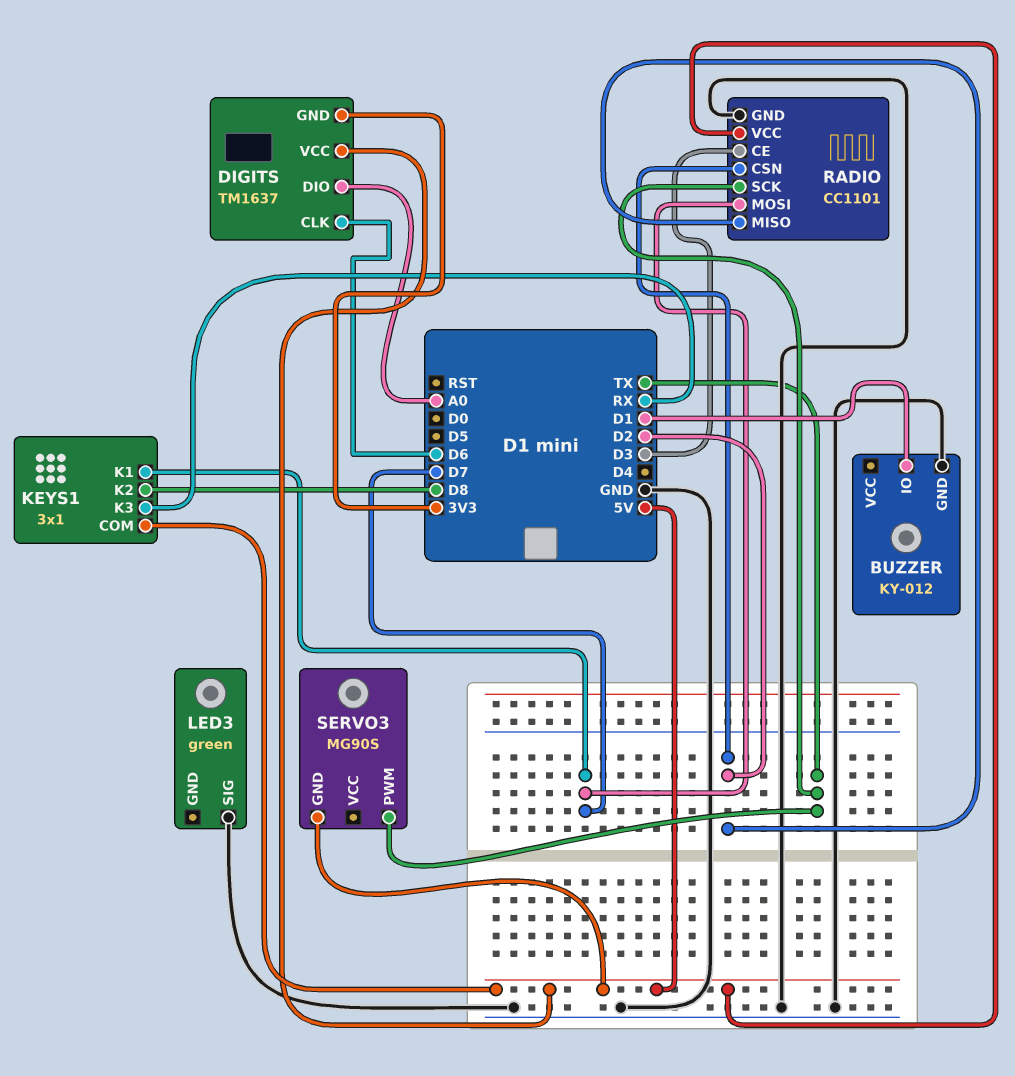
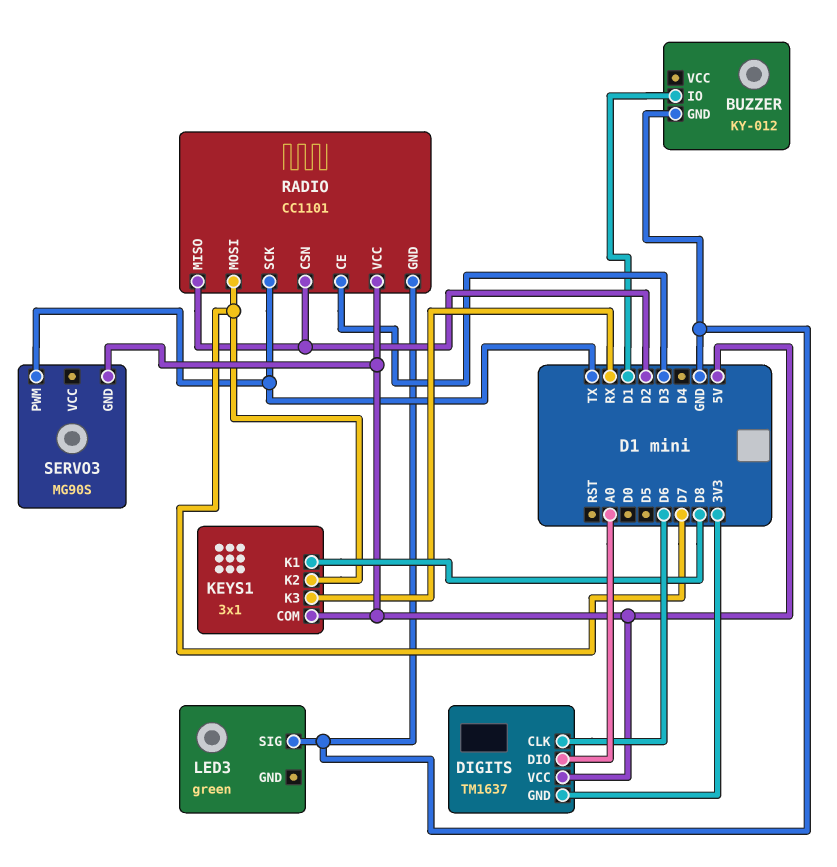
KEYS1 pin K1: D7 -> D8
KEYS1 pin K2: D8 -> D7

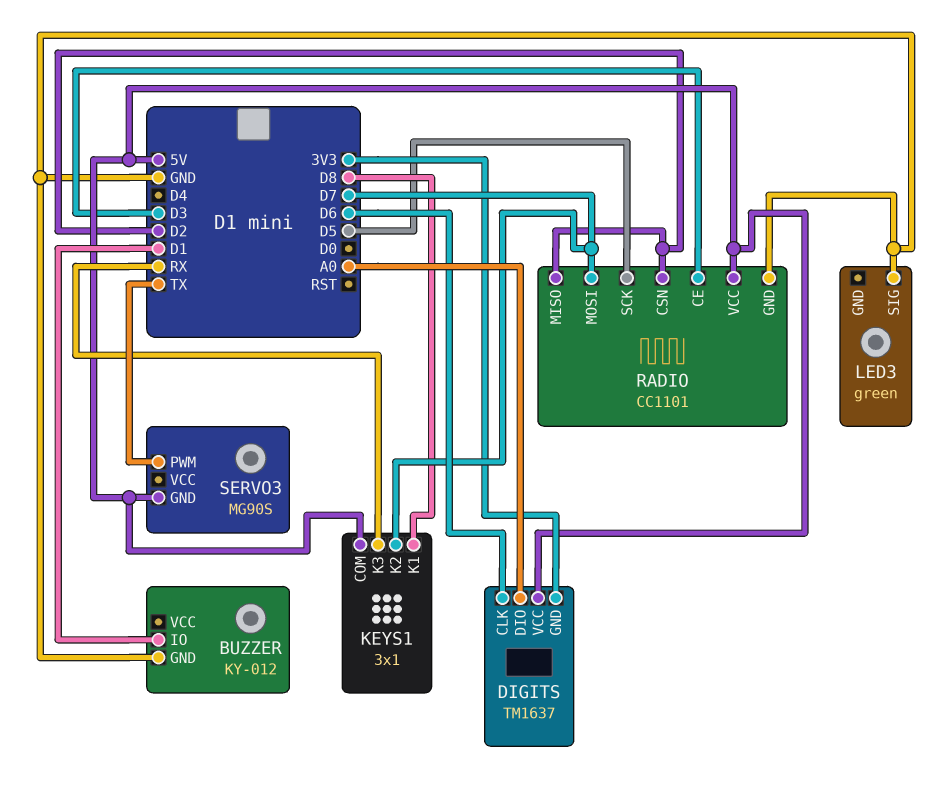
RADIO pin SCK: TX -> D5

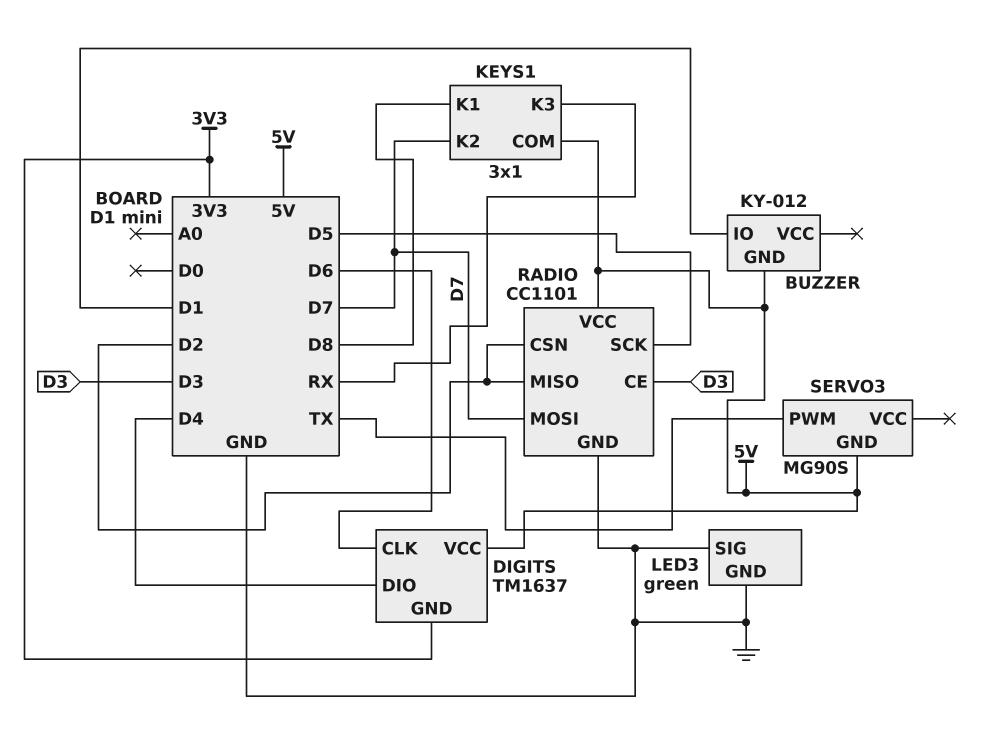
BUZZER pin GND: GND -> 5V
DIGITS pin DIO: A0 -> D4
LED3 pin GND: none -> GND

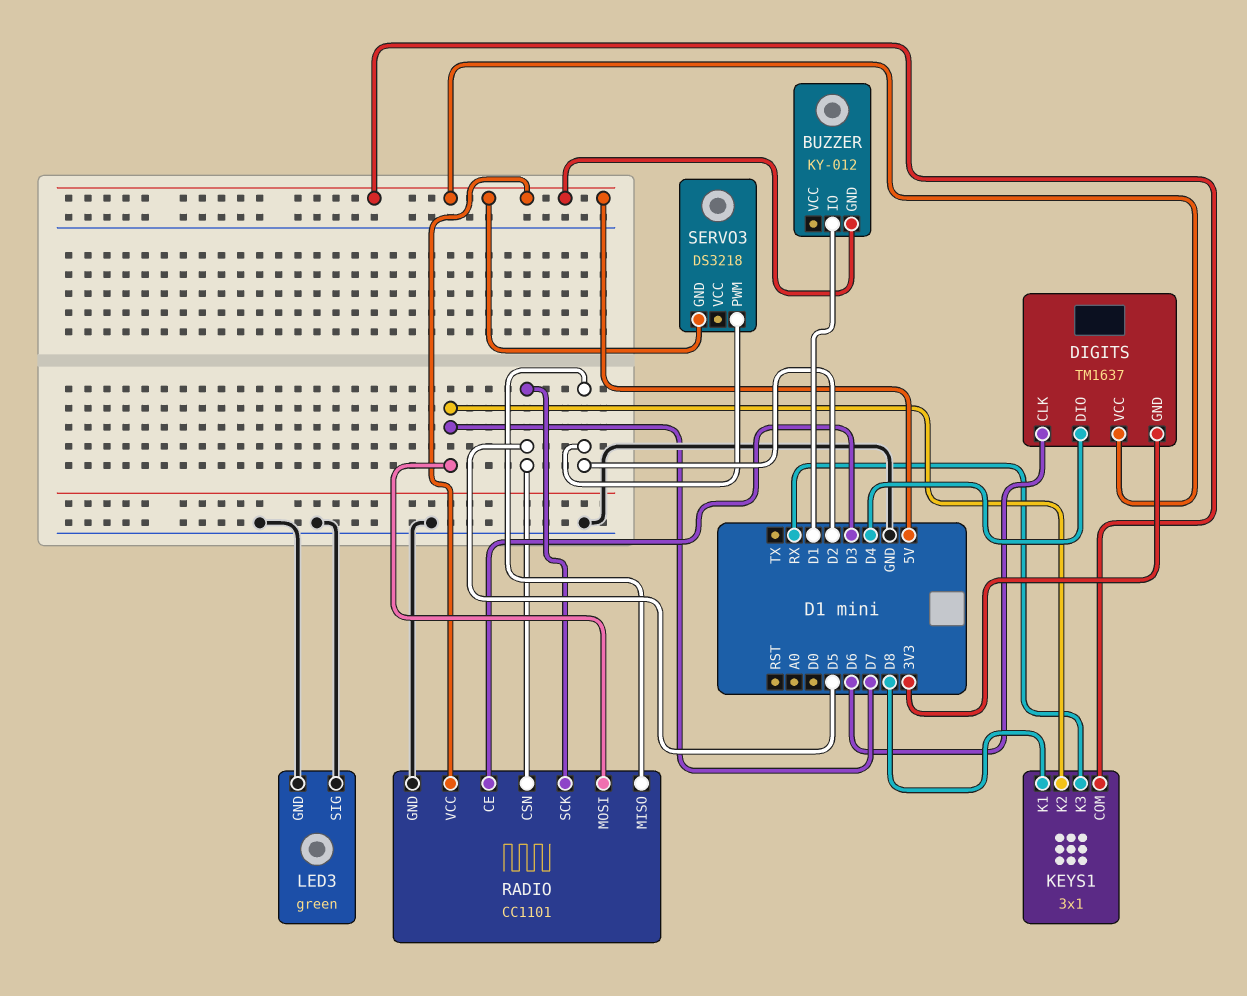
RADIO pin CSN: D2 -> D5
SERVO3: MG90S -> DS3218
SERVO3 pin PWM: TX -> D2

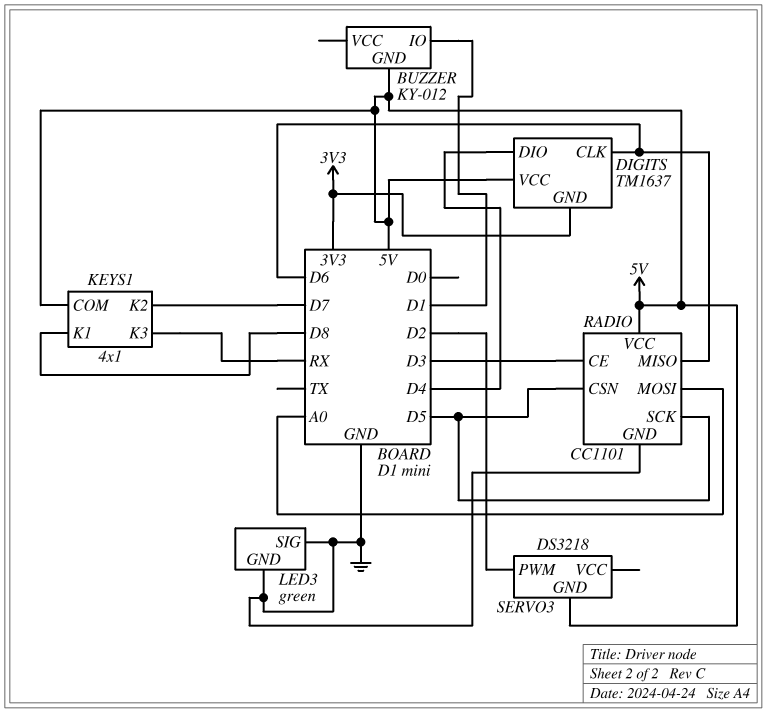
KEYS1: 3x1 -> 4x1
RADIO pin MISO: D2 -> D6
RADIO pin MOSI: D7 -> A0

